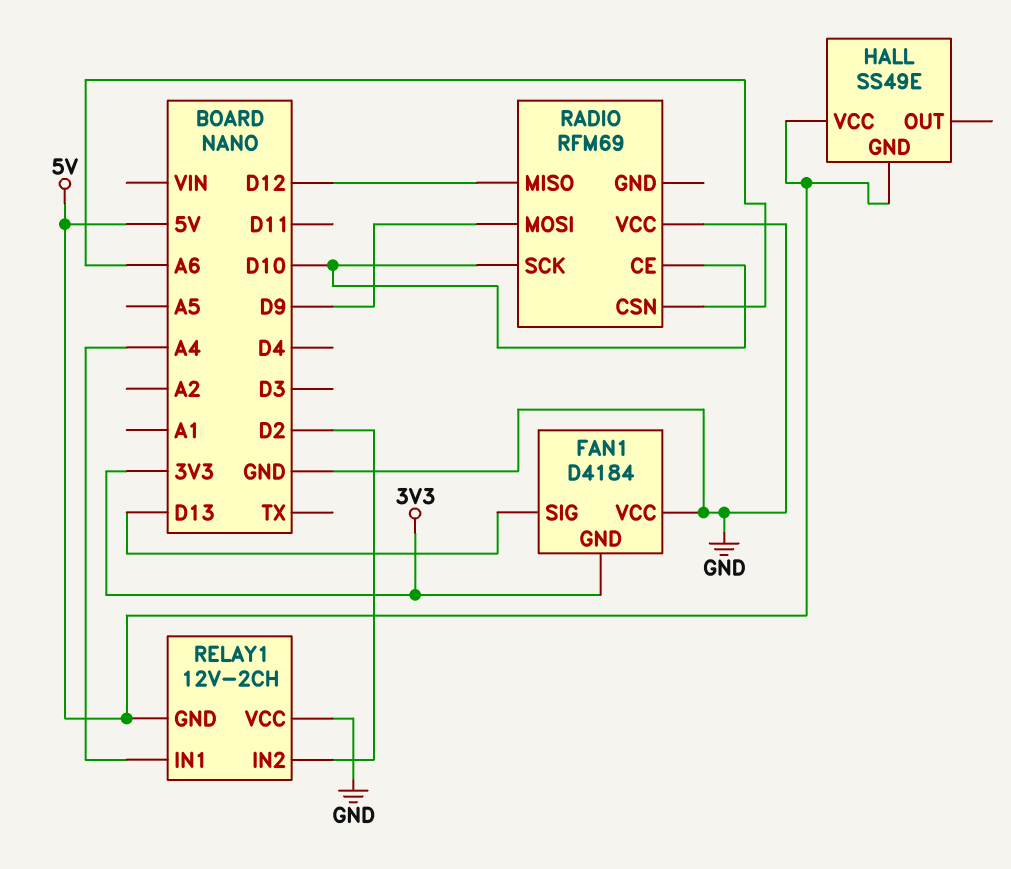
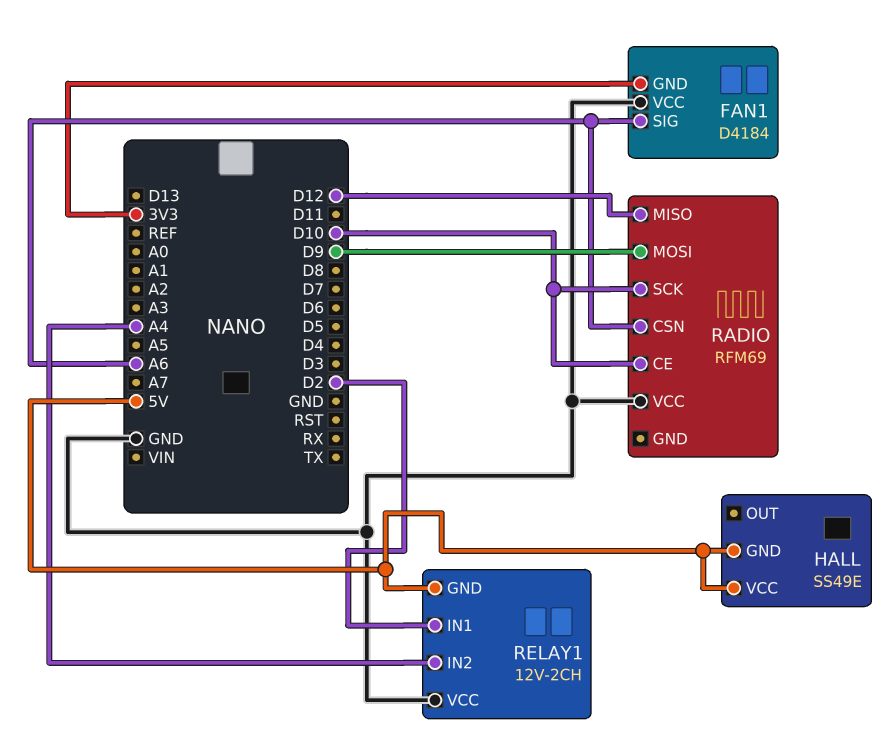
FAN1 pin SIG: D13 -> A6
RELAY1 pin IN1: A4 -> D2
RELAY1 pin IN2: D2 -> A4

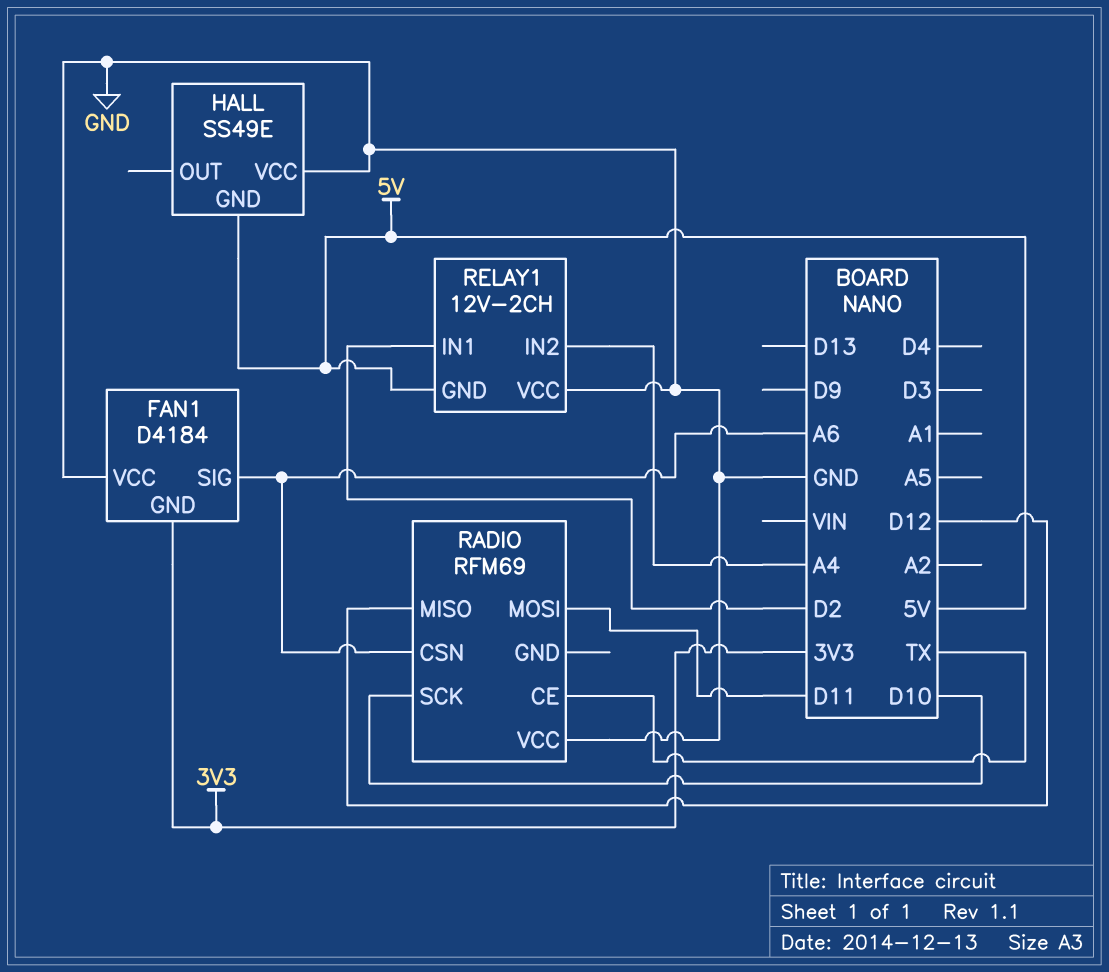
HALL pin VCC: 5V -> GND
RADIO pin CE: D10 -> TX
RADIO pin MOSI: D9 -> D11

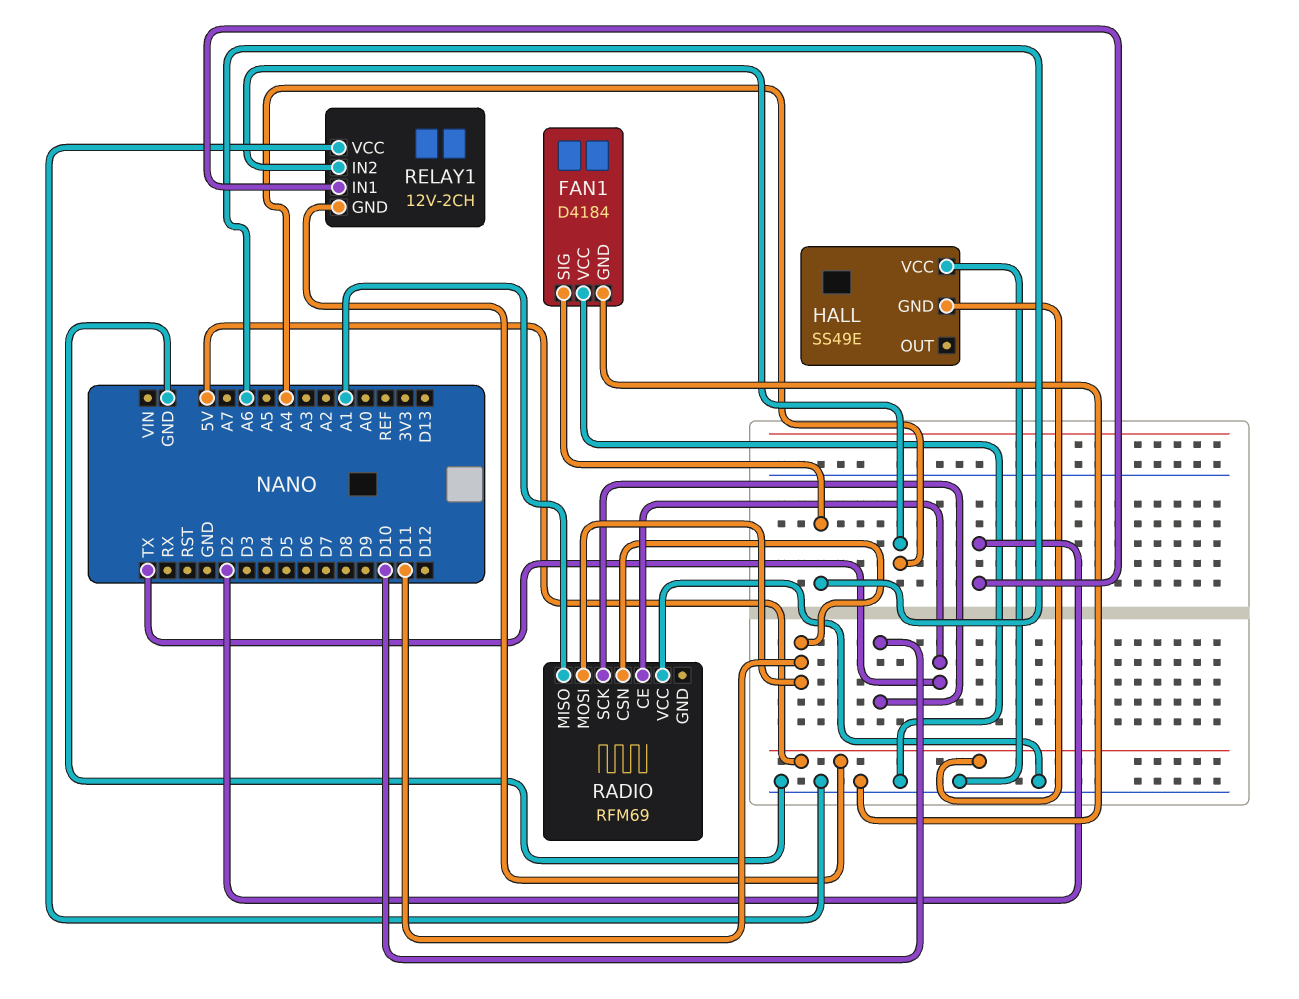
FAN1 pin GND: 3V3 -> GND
RADIO pin CSN: A6 -> D11
RADIO pin MISO: D12 -> A1

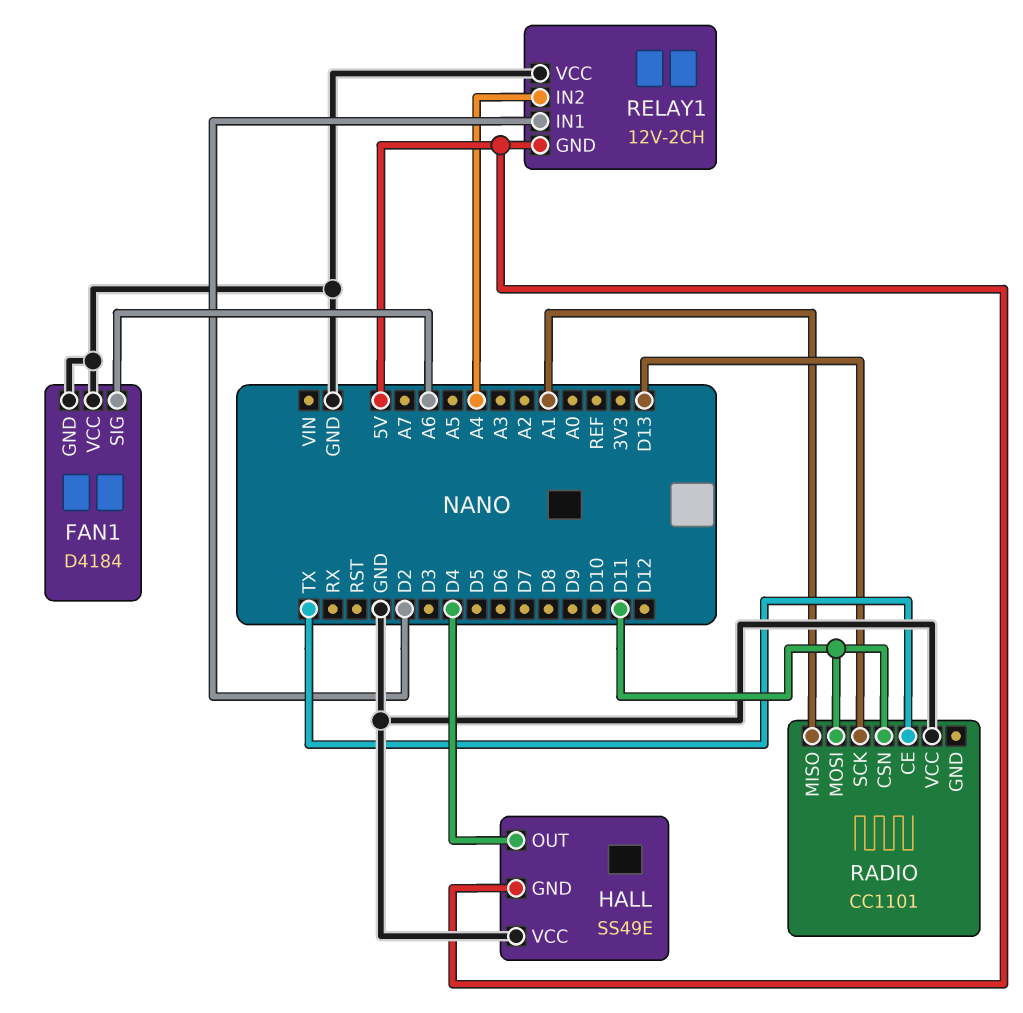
HALL pin OUT: none -> D4
RADIO: RFM69 -> CC1101
RADIO pin SCK: D10 -> D13

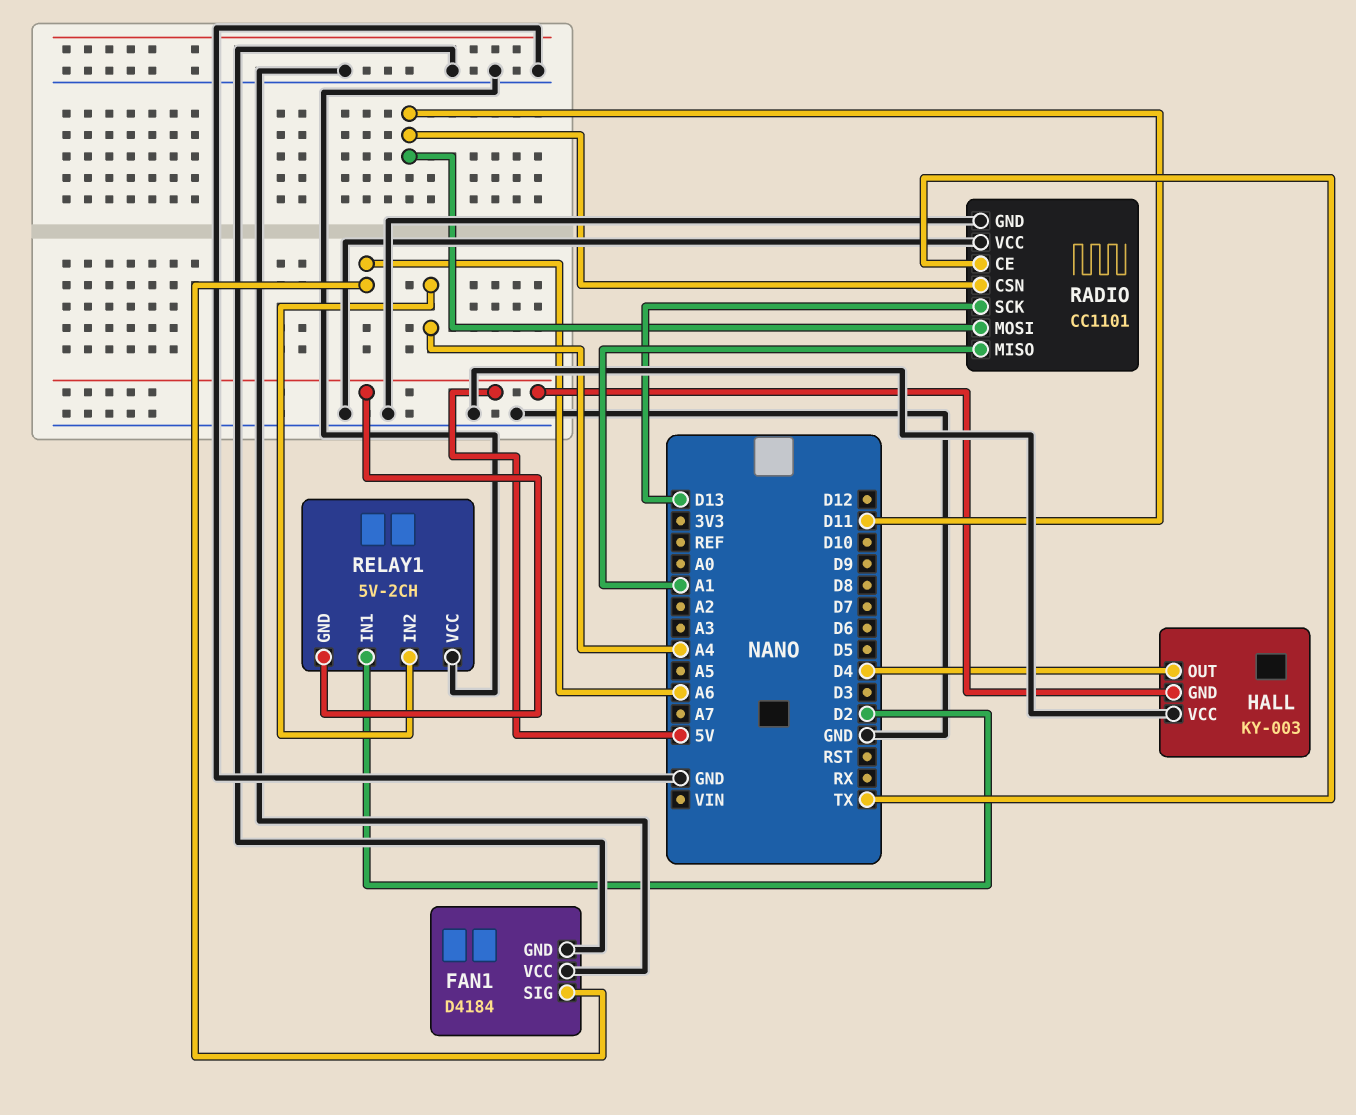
HALL: SS49E -> KY-003
RADIO pin GND: none -> GND
RELAY1: 12V-2CH -> 5V-2CH

